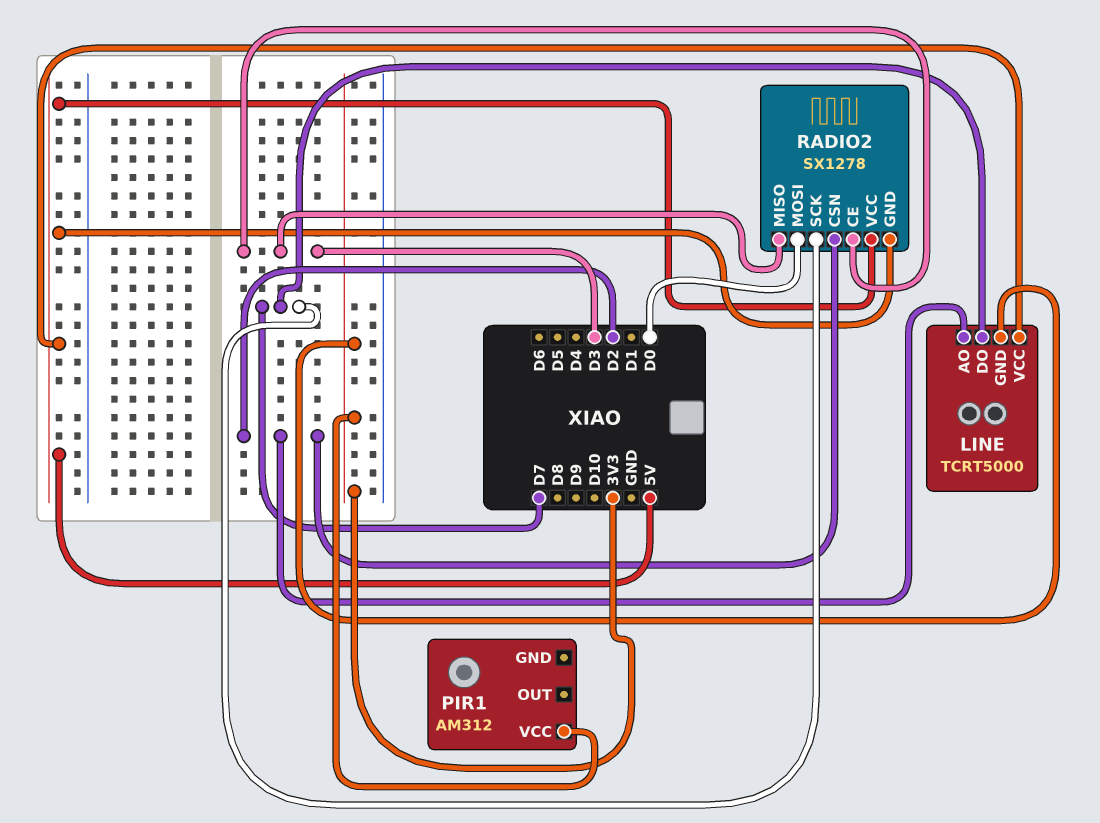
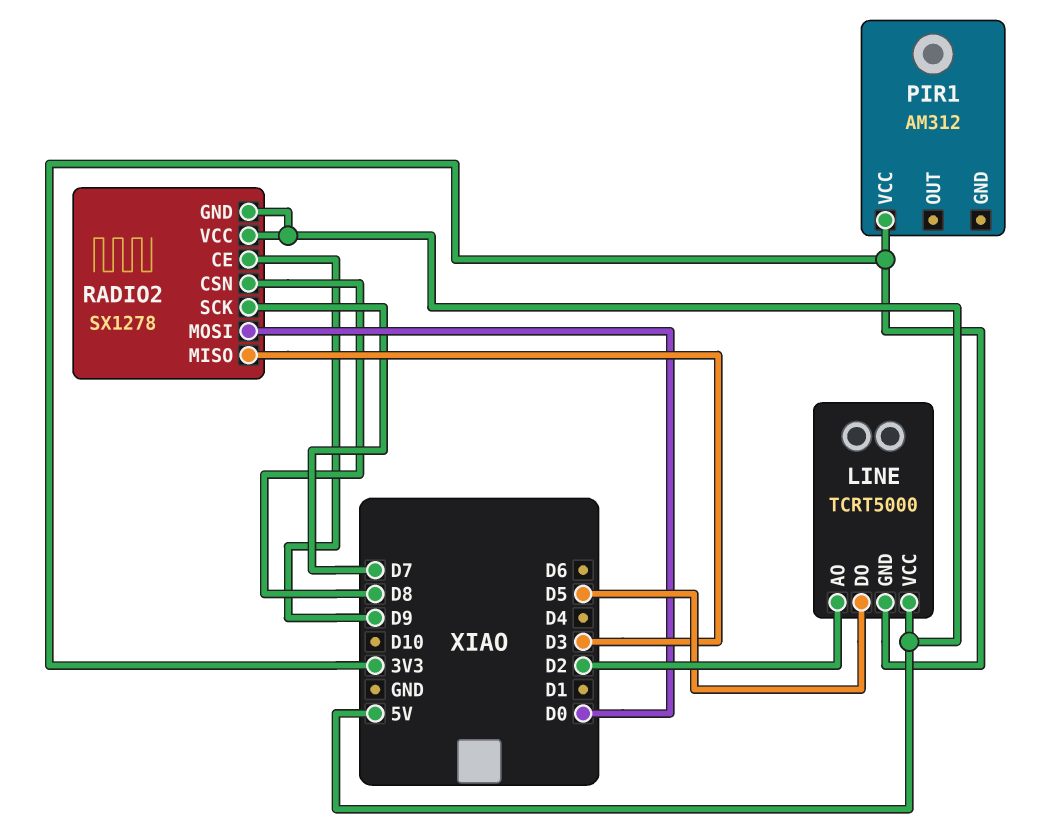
LINE pin DO: D7 -> D5
RADIO2 pin CE: D3 -> D9
RADIO2 pin CSN: D2 -> D8

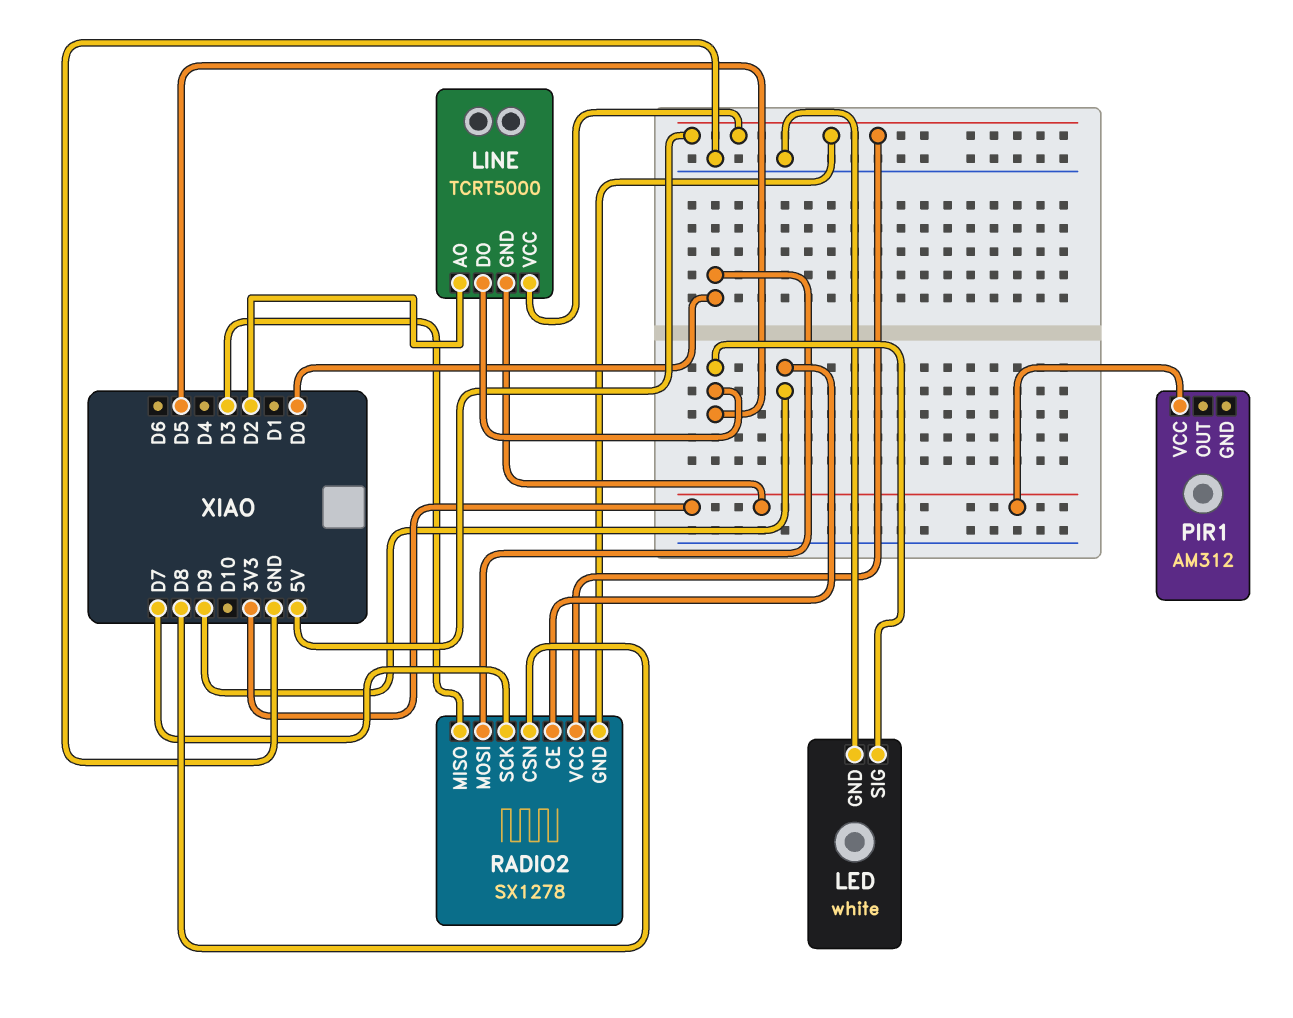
LED: none -> white
LED pin GND: none -> GND
LED pin SIG: none -> D5

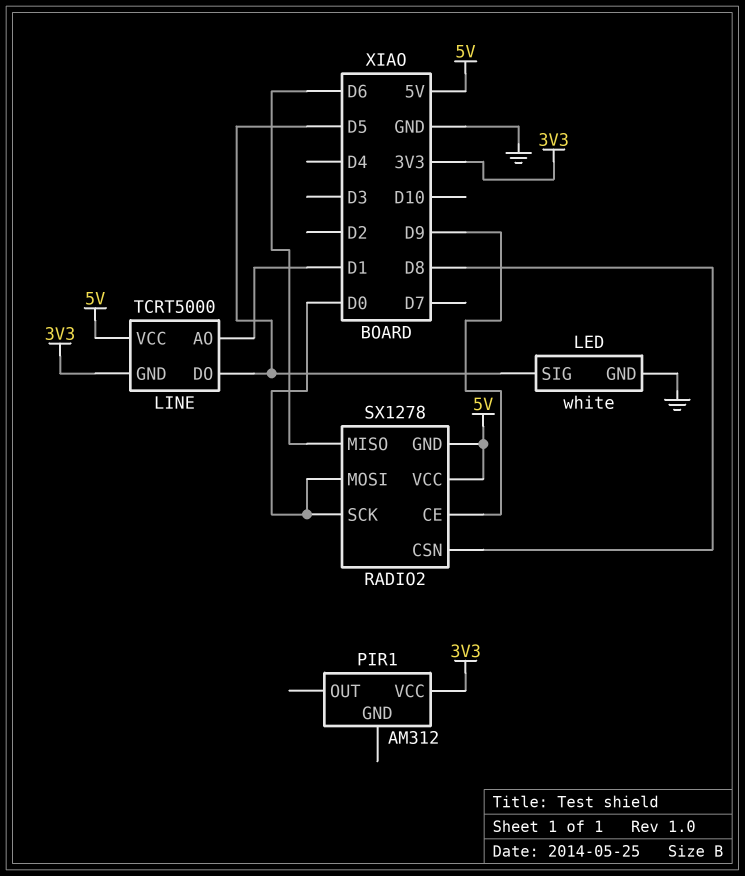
LINE pin AO: D2 -> D1
RADIO2 pin MISO: D3 -> D6
RADIO2 pin SCK: D7 -> D0

